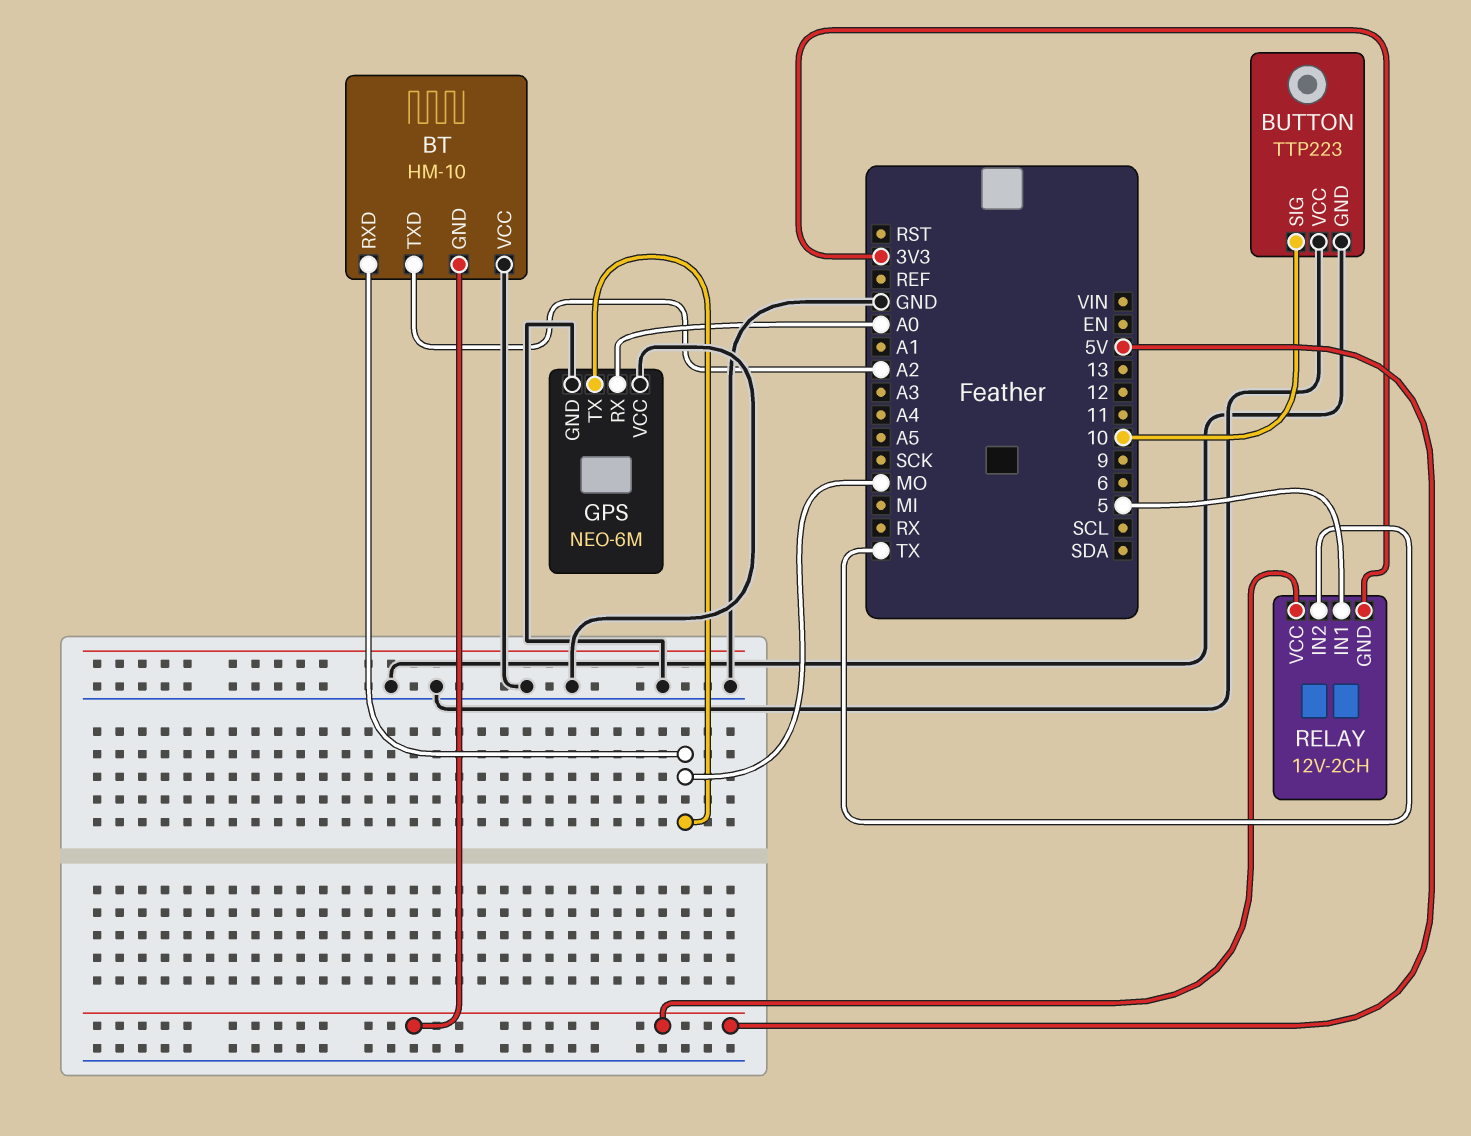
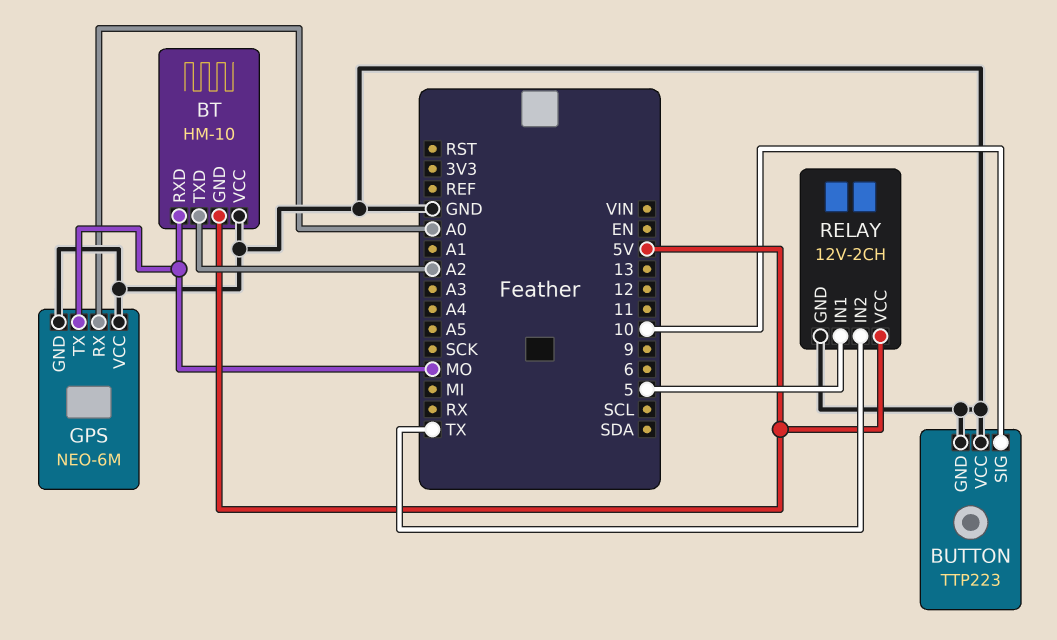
RELAY pin GND: 3V3 -> GND

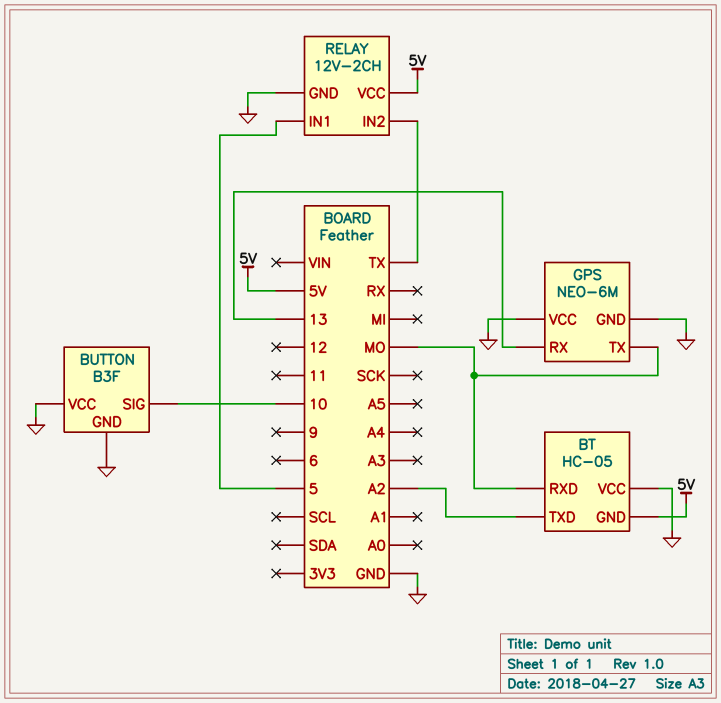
BT: HM-10 -> HC-05
BUTTON: TTP223 -> B3F
GPS pin RX: A0 -> 13

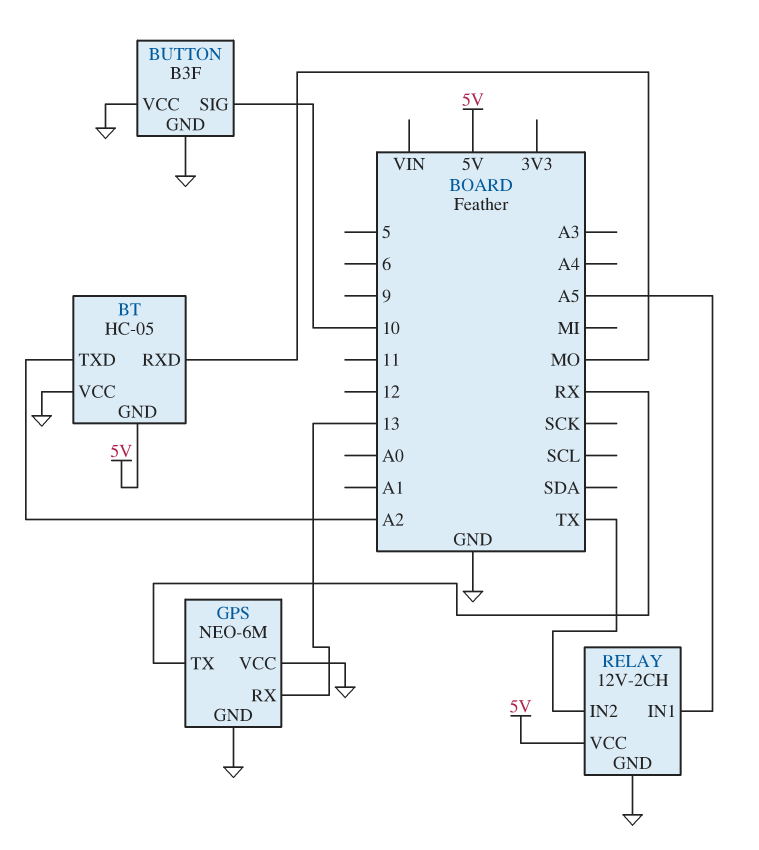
GPS pin TX: MO -> RX
RELAY pin IN1: 5 -> A5

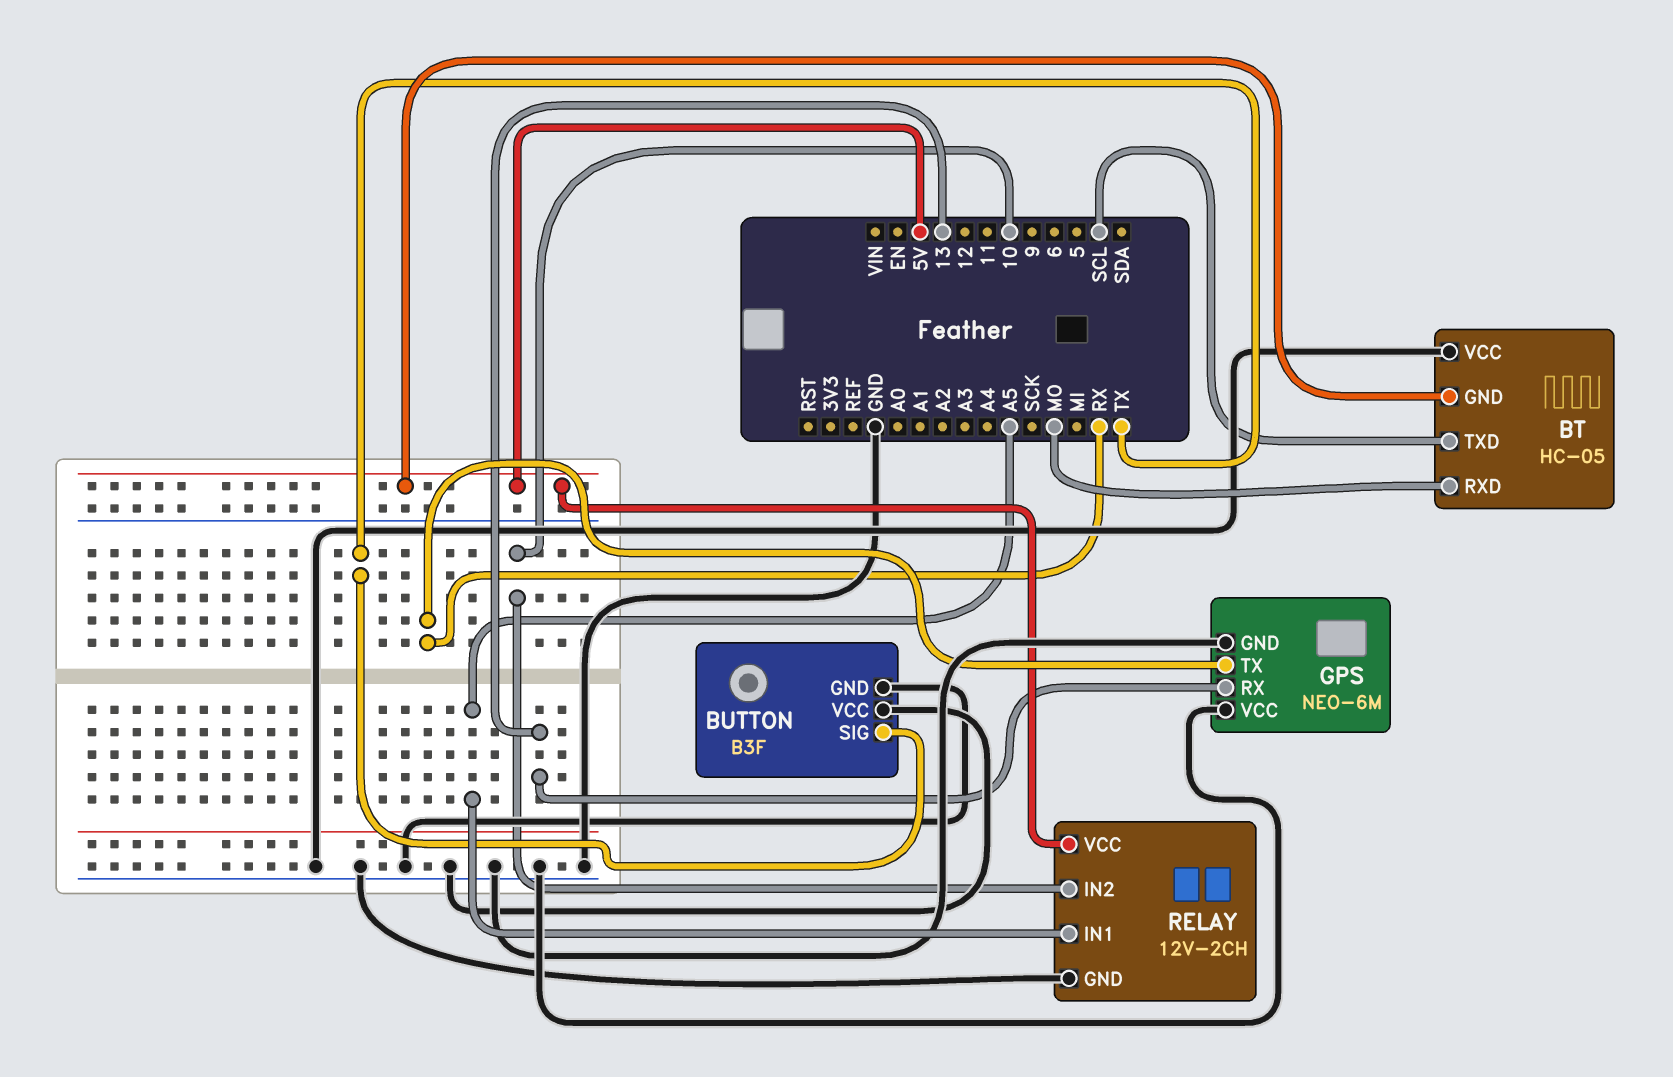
BT pin TXD: A2 -> SCL
BUTTON pin SIG: 10 -> TX
RELAY pin IN2: TX -> 10

